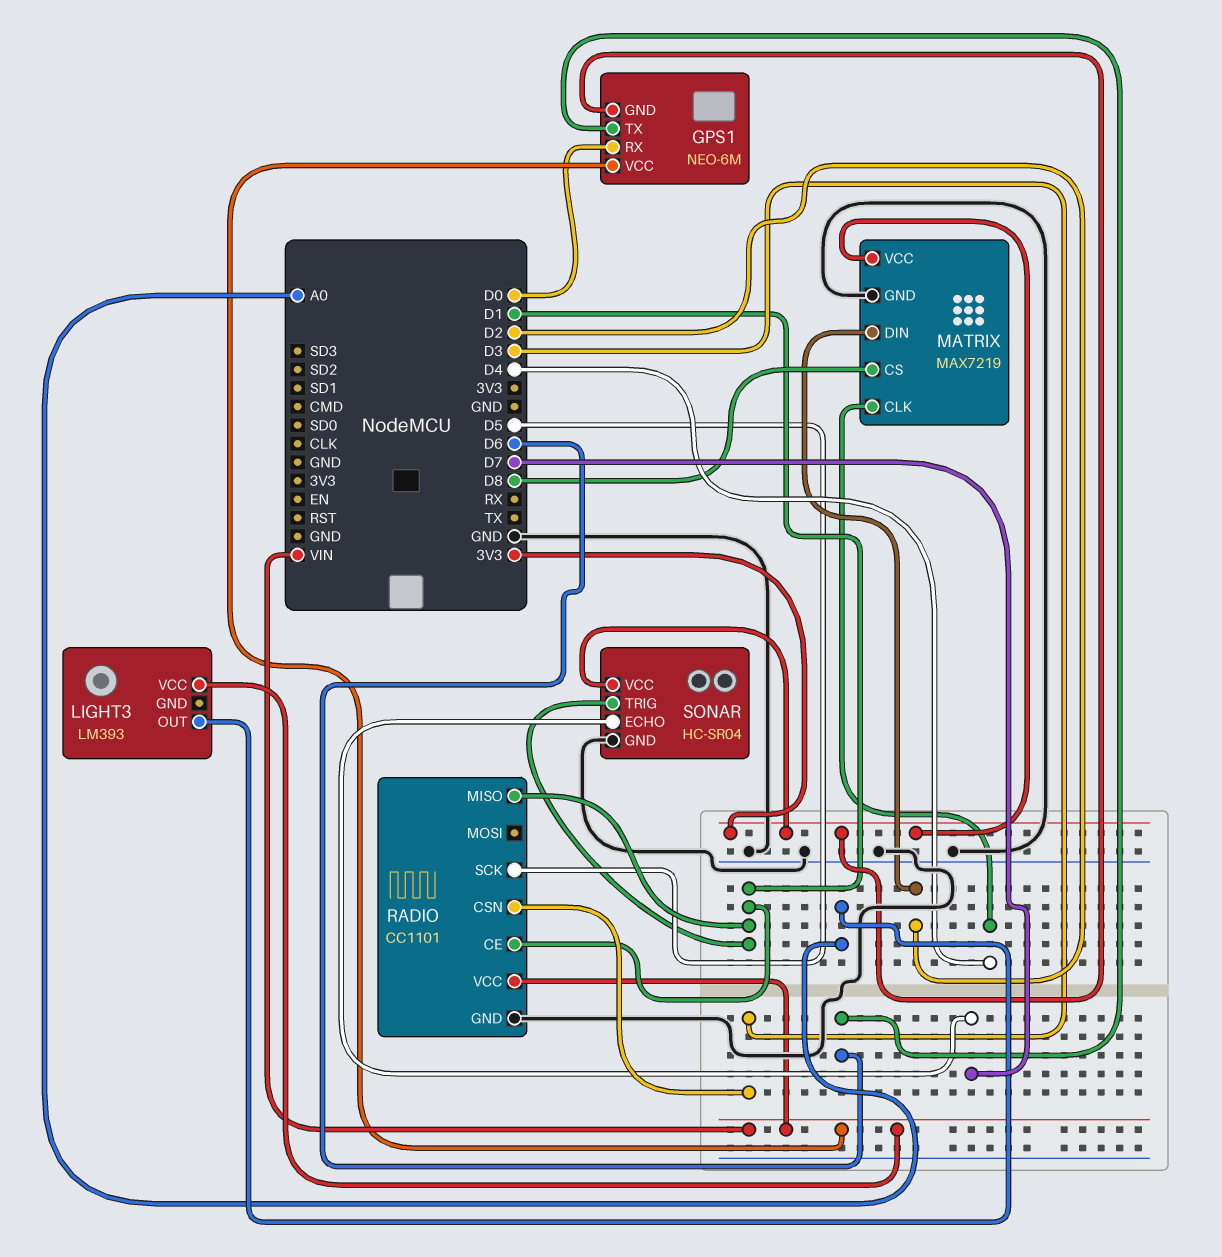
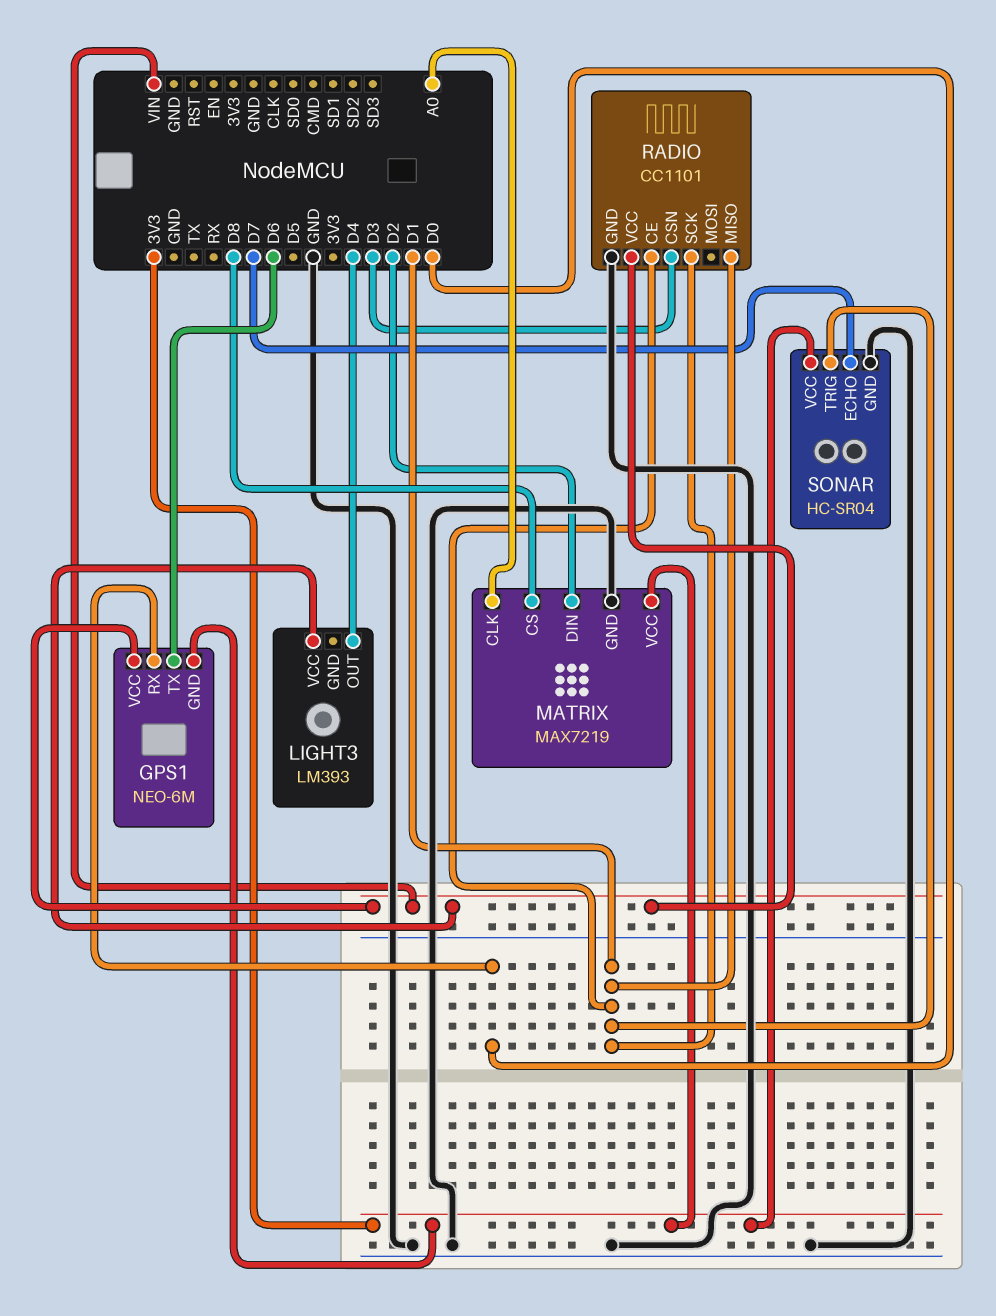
LIGHT3 pin OUT: A0 -> D4
MATRIX pin CLK: D4 -> A0
RADIO pin SCK: D5 -> D1

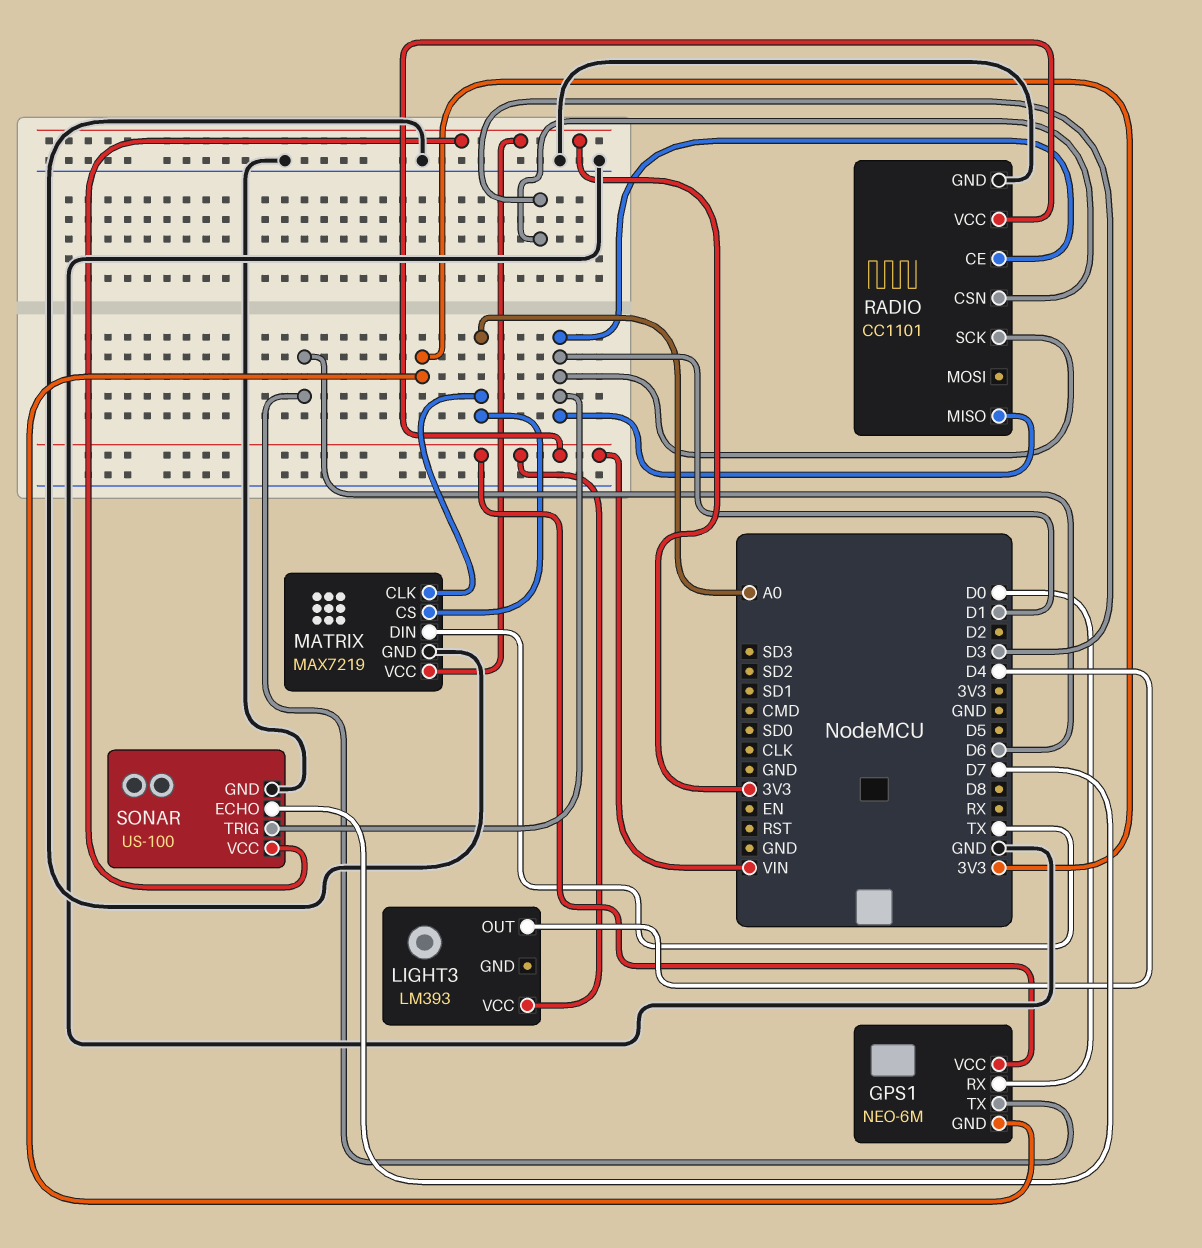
MATRIX pin CS: D8 -> A0
MATRIX pin DIN: D2 -> TX
SONAR: HC-SR04 -> US-100

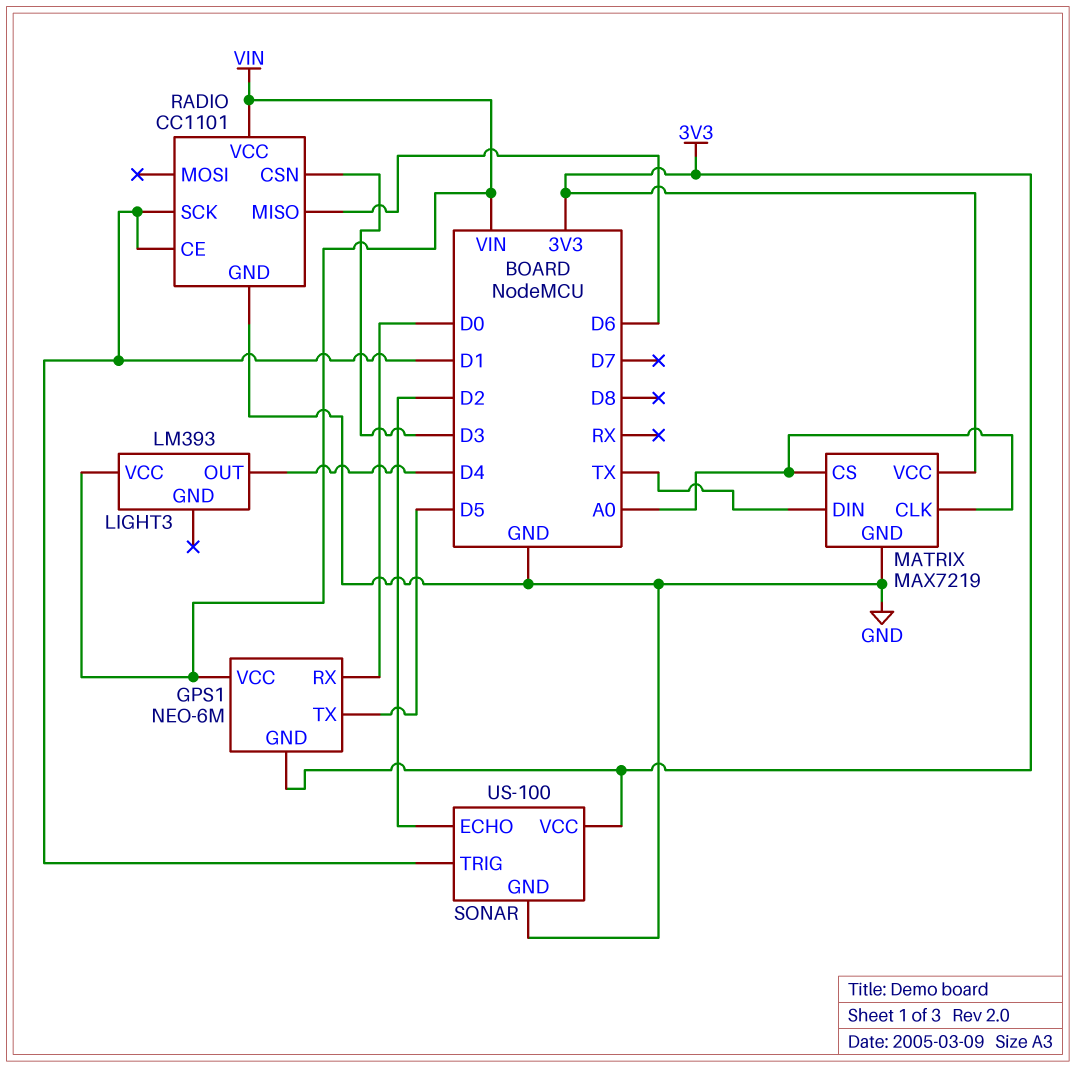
GPS1 pin TX: D6 -> D5
RADIO pin MISO: D1 -> D6
SONAR pin ECHO: D7 -> D2

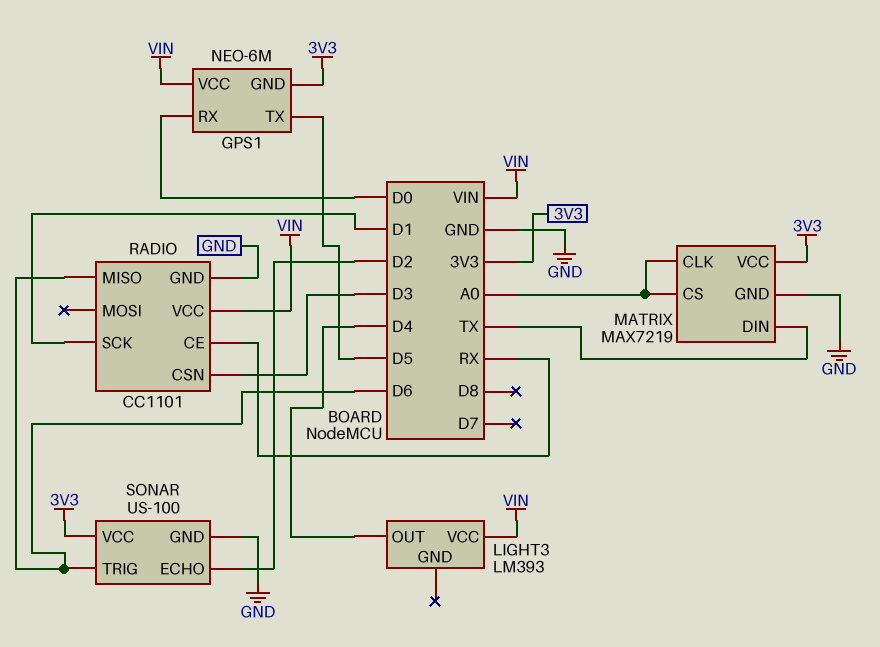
RADIO pin CE: D1 -> RX
SONAR pin TRIG: D1 -> D6

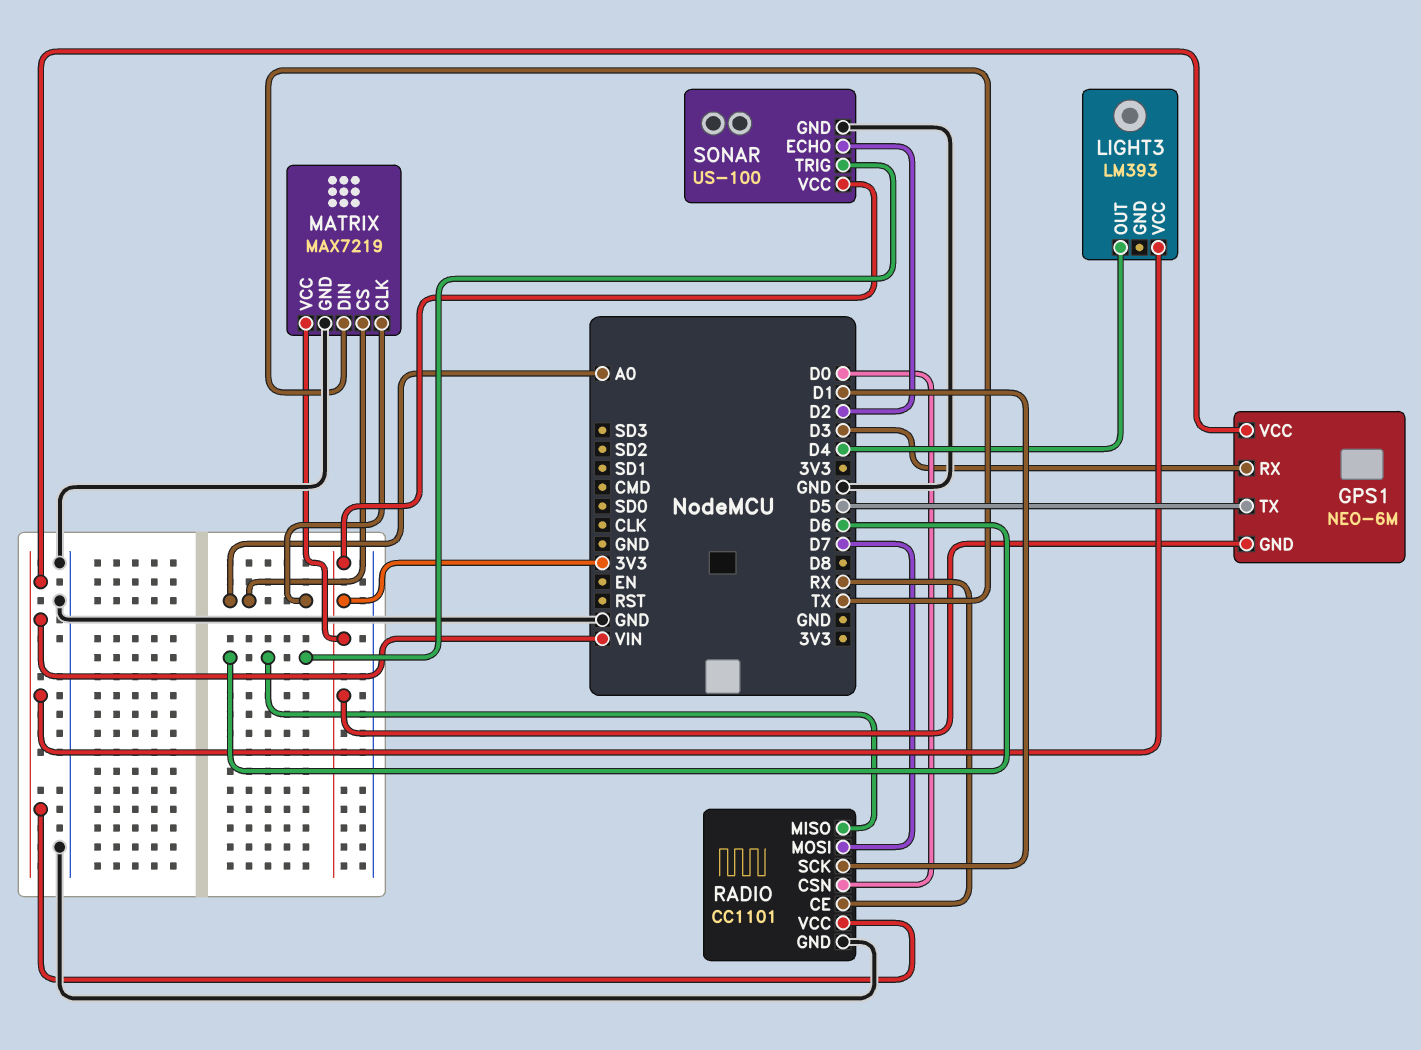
GPS1 pin RX: D0 -> D3
RADIO pin CSN: D3 -> D0
RADIO pin MOSI: none -> D7

